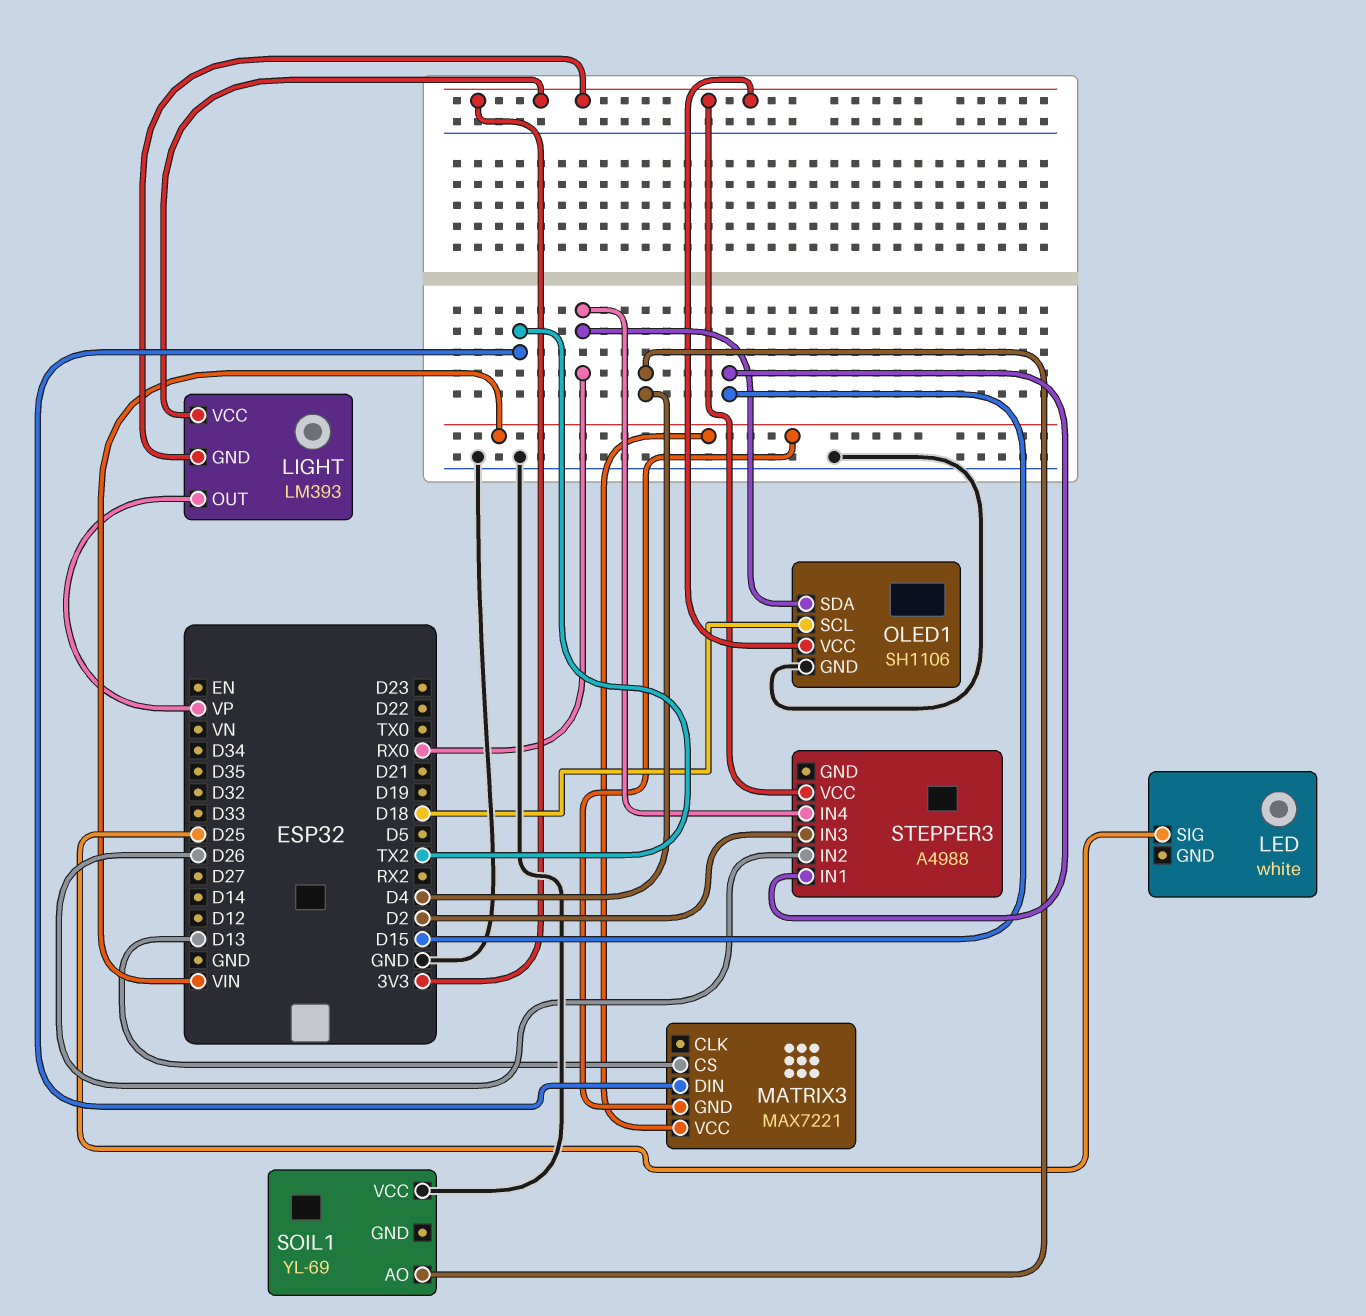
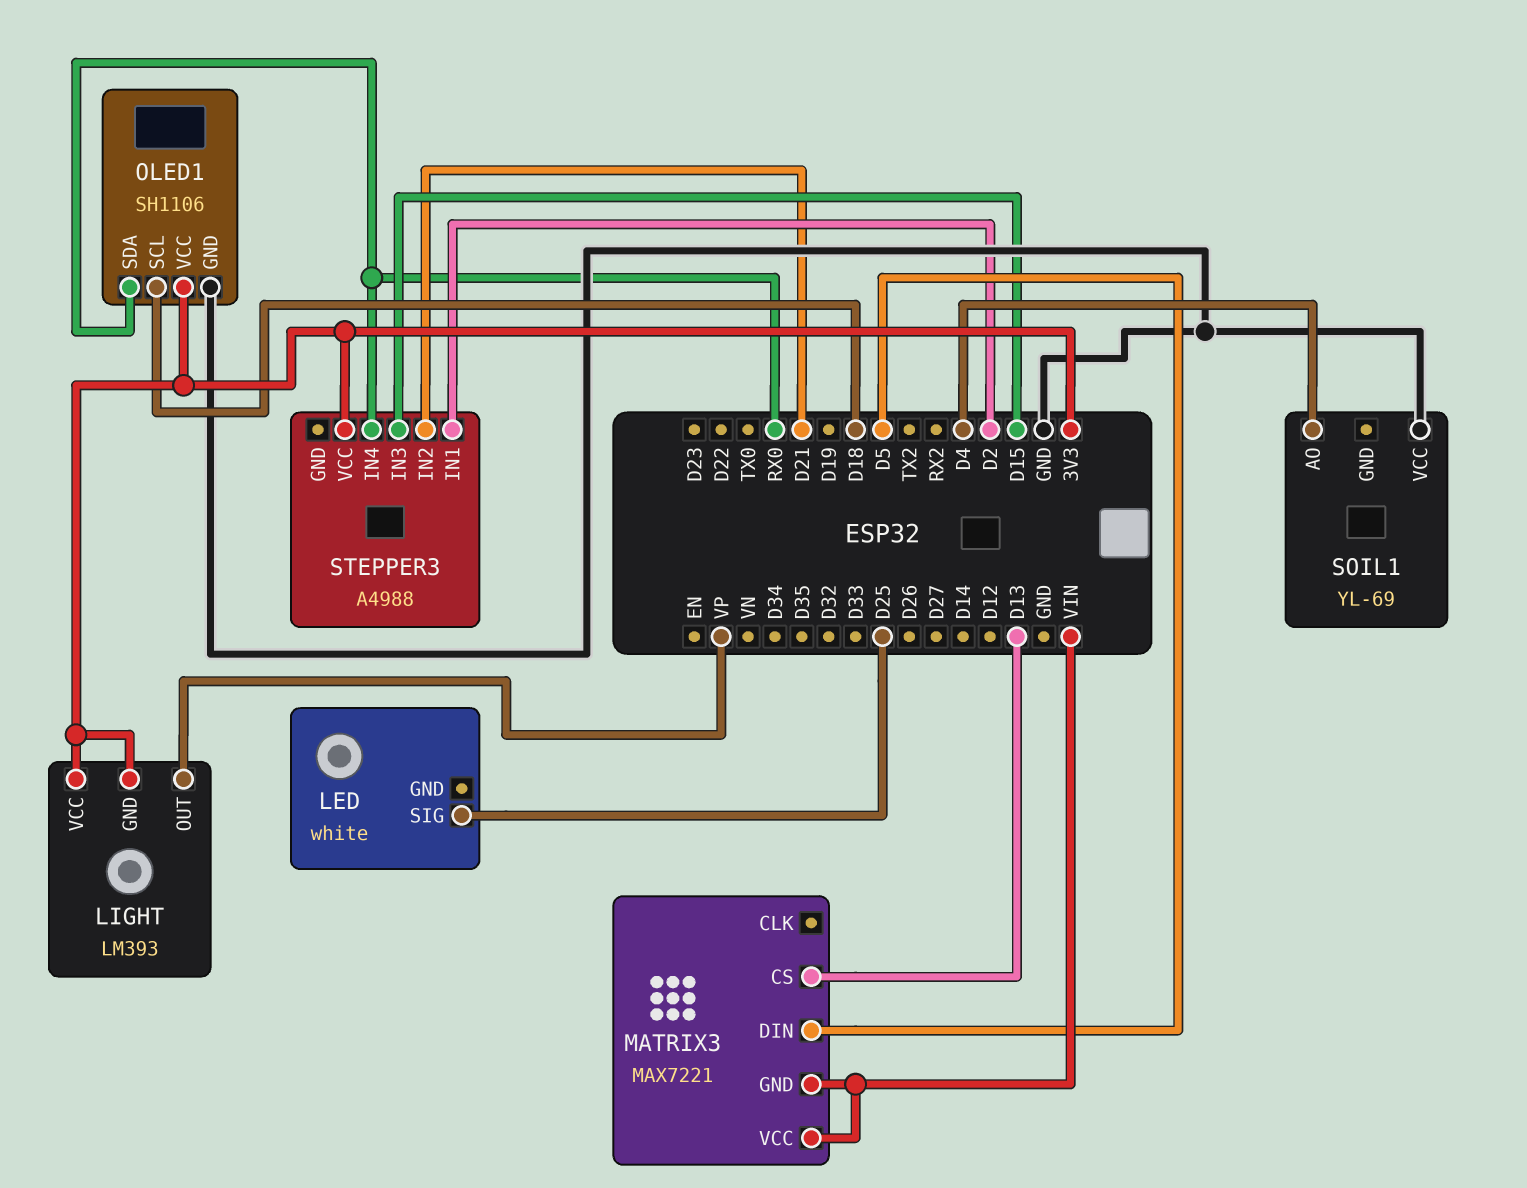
MATRIX3 pin DIN: TX2 -> D5
STEPPER3 pin IN1: D15 -> D2
STEPPER3 pin IN2: D26 -> D21
STEPPER3 pin IN3: D2 -> D15

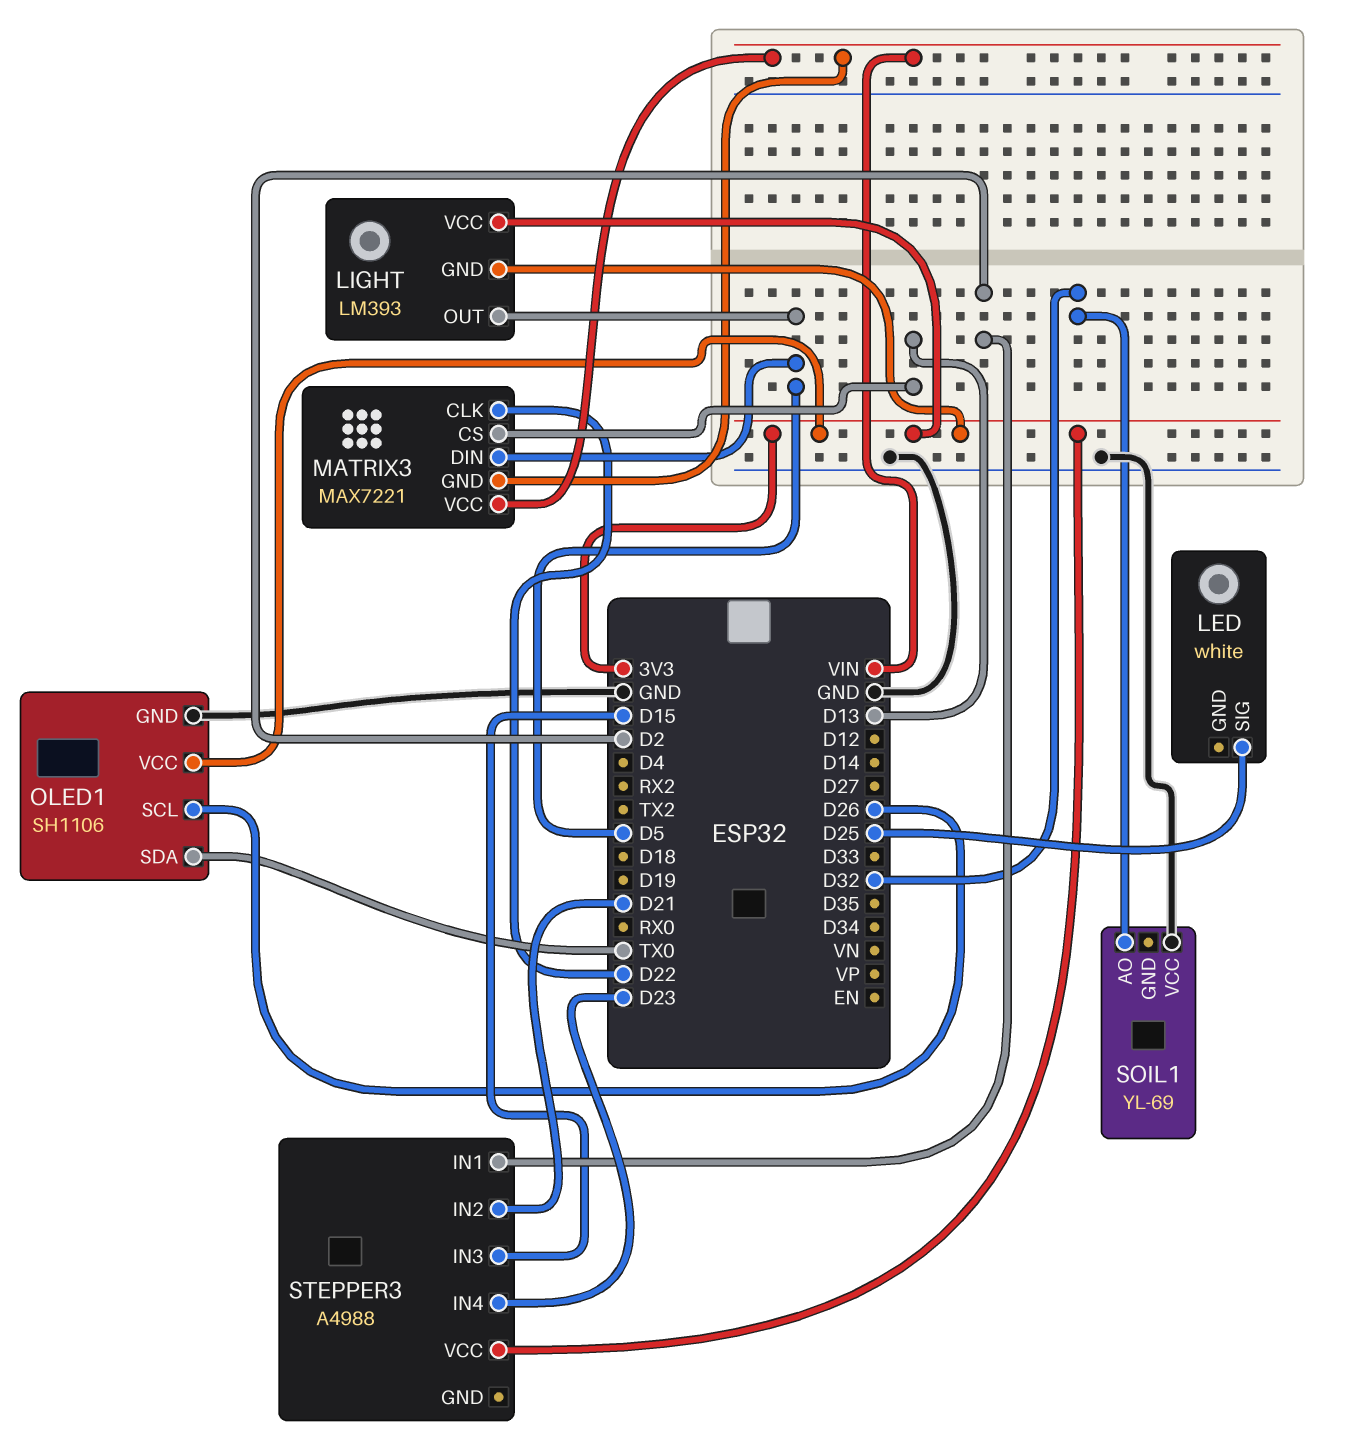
LIGHT pin OUT: VP -> D5
MATRIX3 pin CLK: none -> D22
OLED1 pin SCL: D18 -> D26
OLED1 pin SDA: RX0 -> TX0
SOIL1 pin AO: D4 -> D32
STEPPER3 pin IN4: RX0 -> D23

